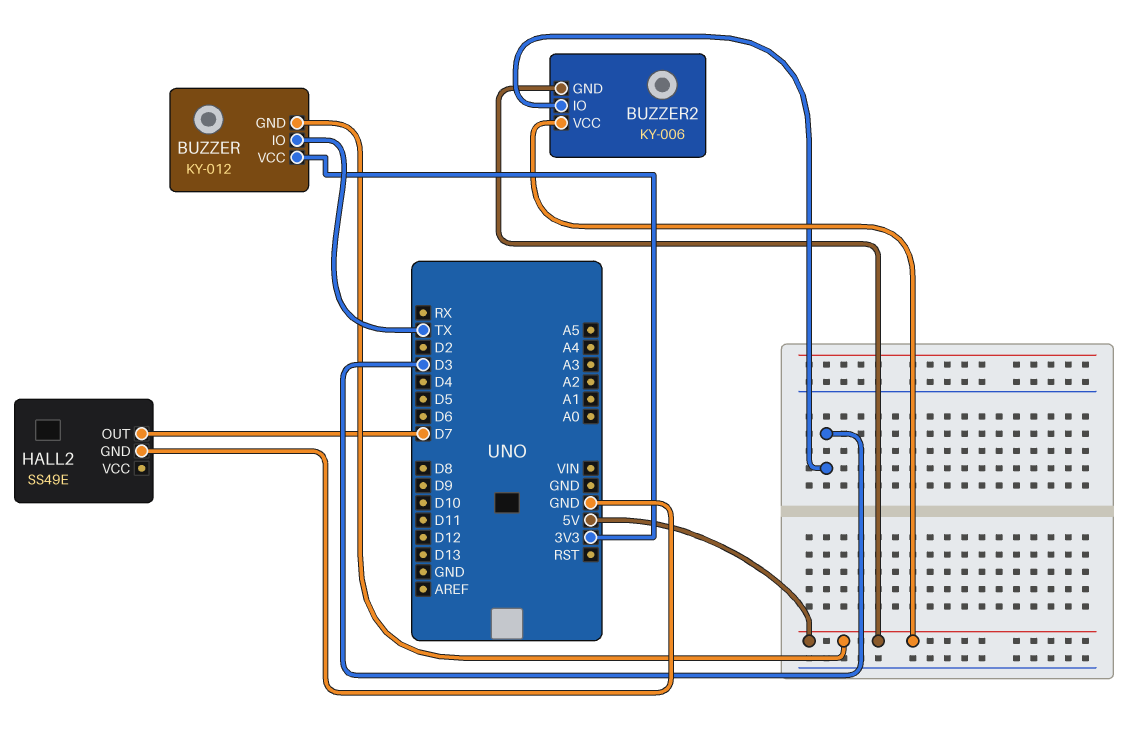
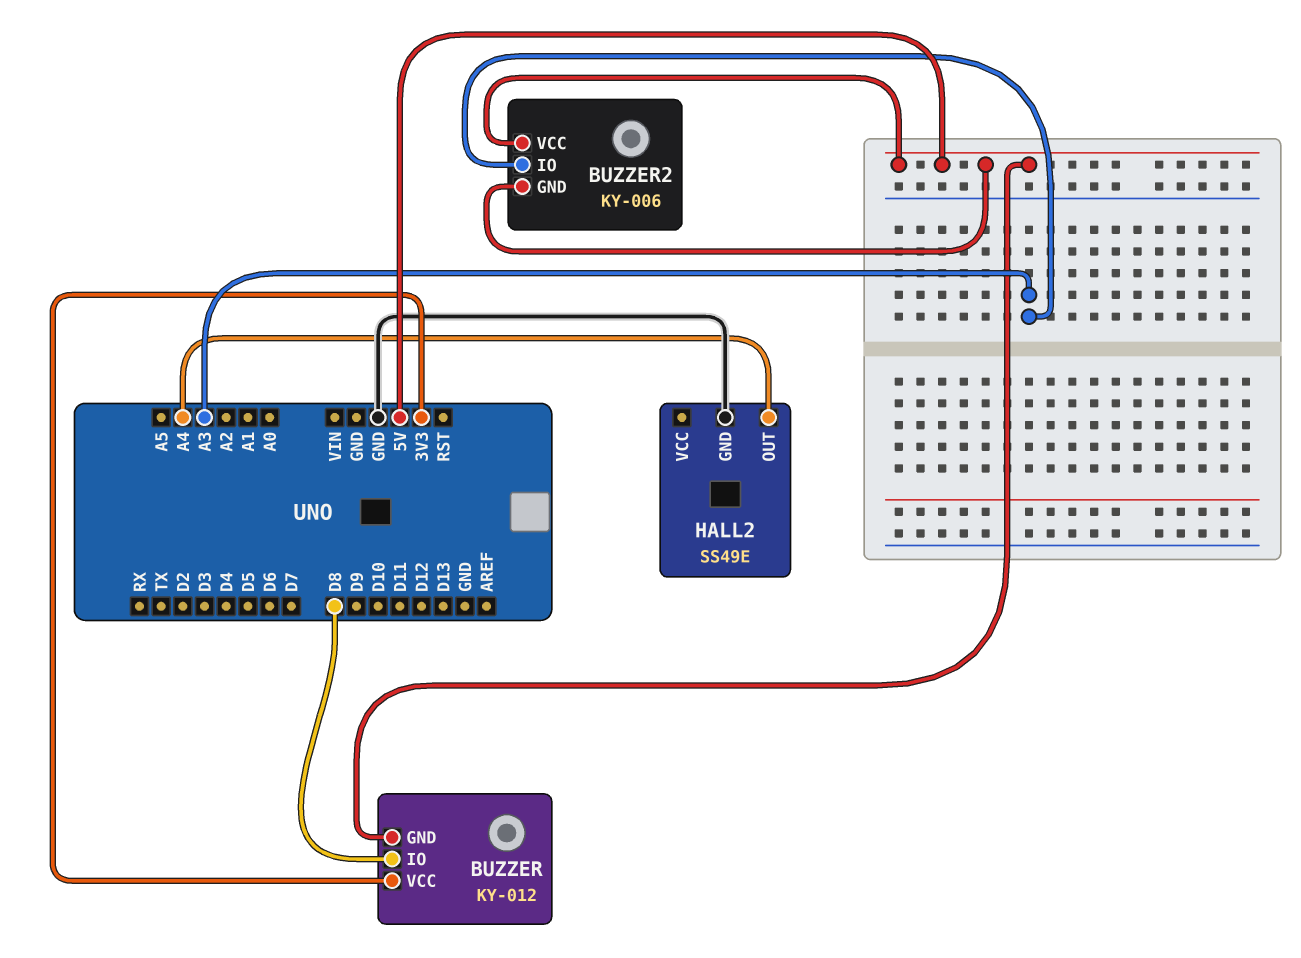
BUZZER pin IO: TX -> D8
BUZZER2 pin IO: D3 -> A3
HALL2 pin OUT: D7 -> A4

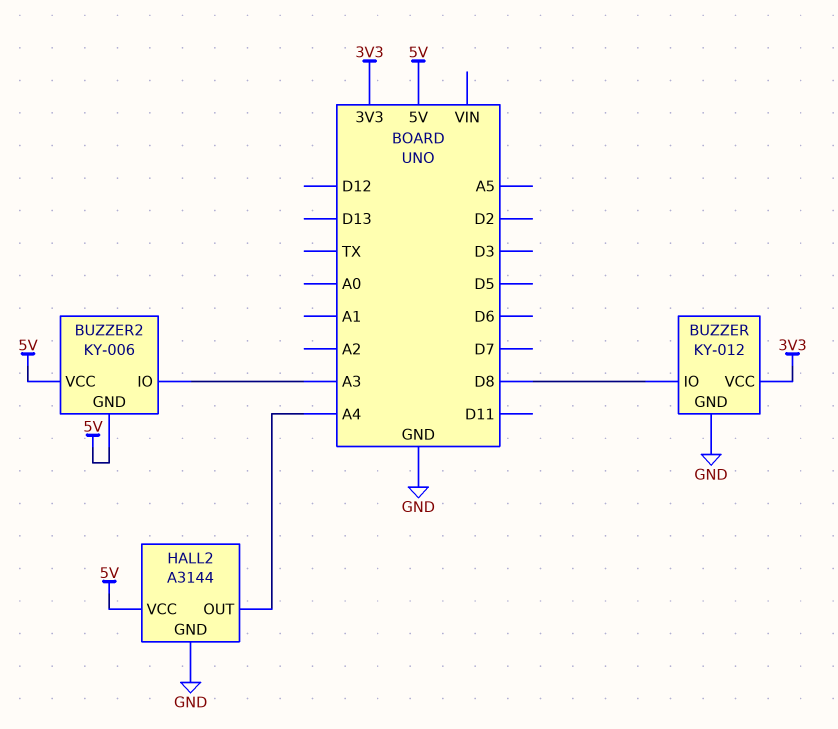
BUZZER pin GND: 5V -> GND
HALL2: SS49E -> A3144
HALL2 pin VCC: none -> 5V

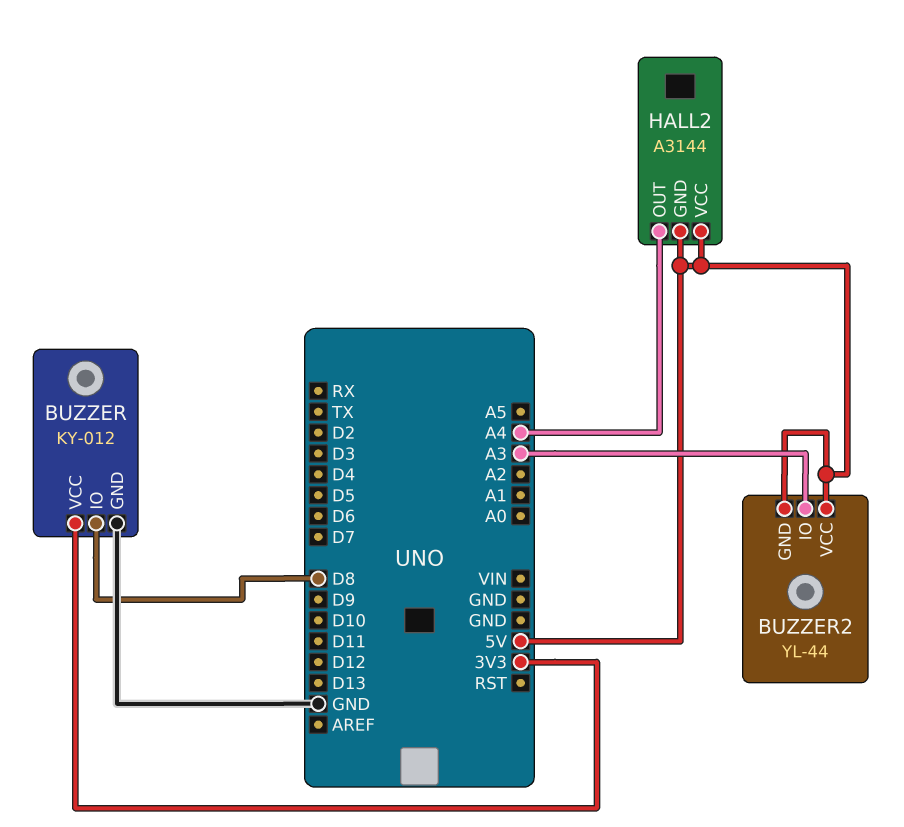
BUZZER2: KY-006 -> YL-44
HALL2 pin GND: GND -> 5V

